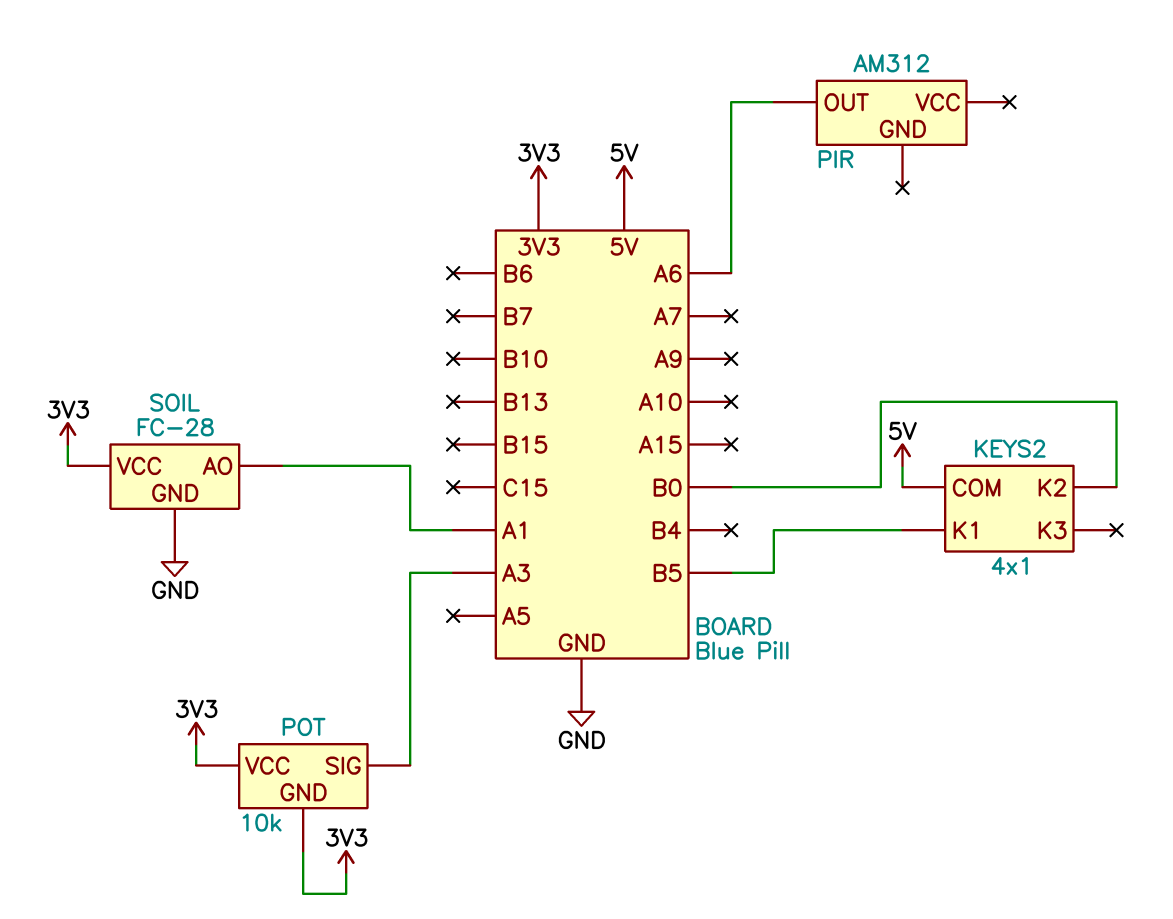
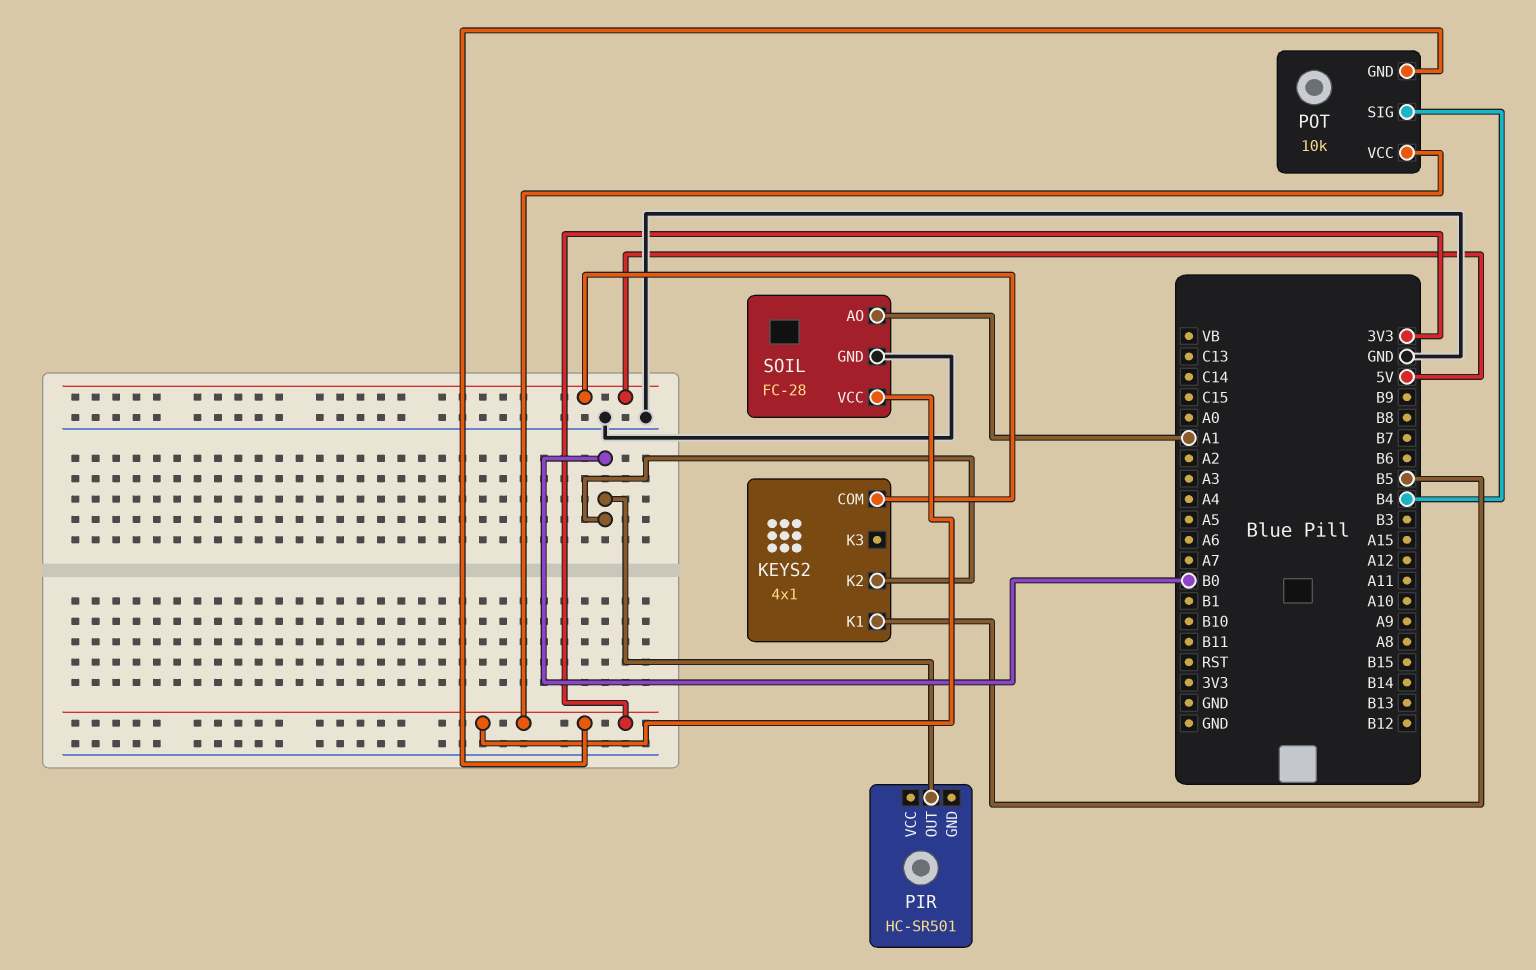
PIR: AM312 -> HC-SR501
PIR pin OUT: A6 -> B0
POT pin SIG: A3 -> B4

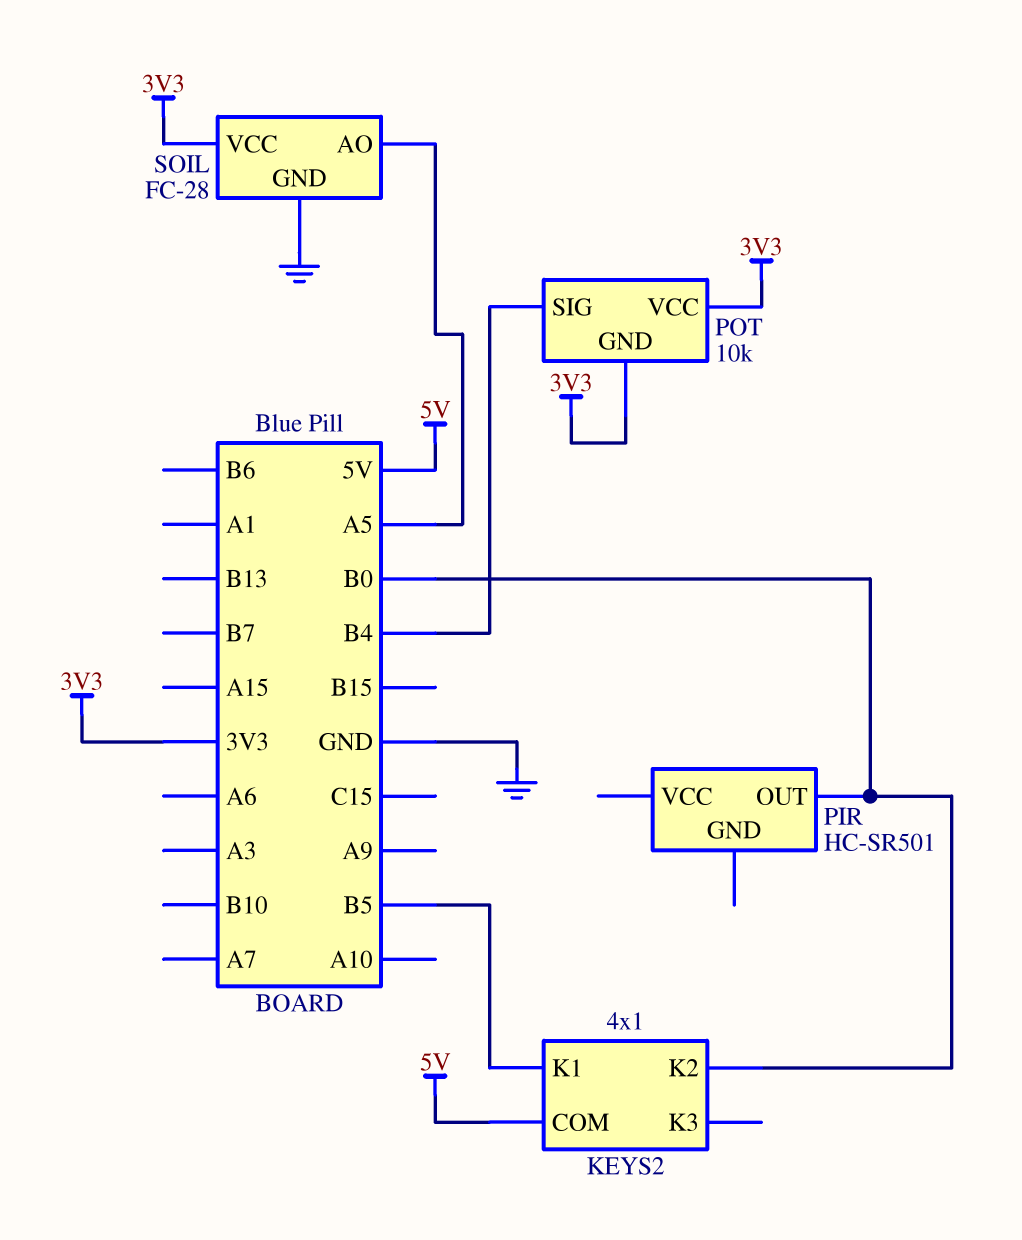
SOIL pin AO: A1 -> A5

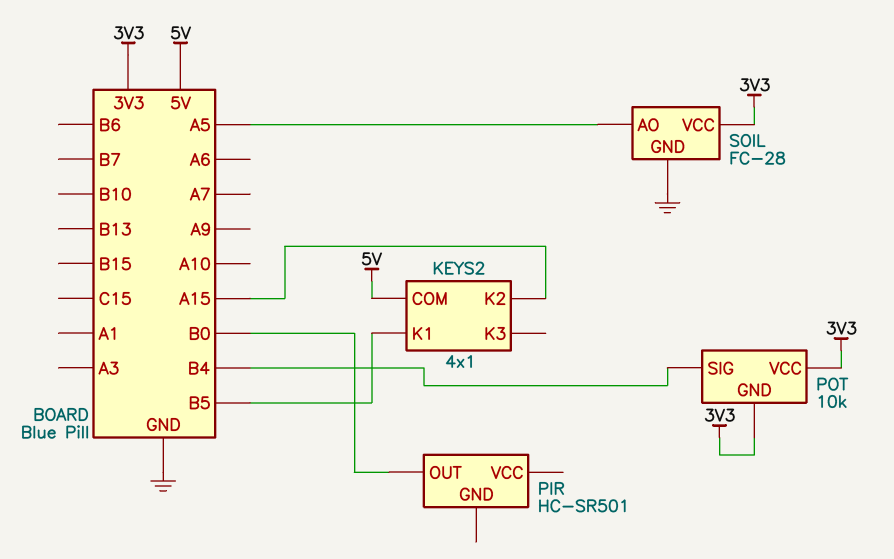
KEYS2 pin K2: B0 -> A15

